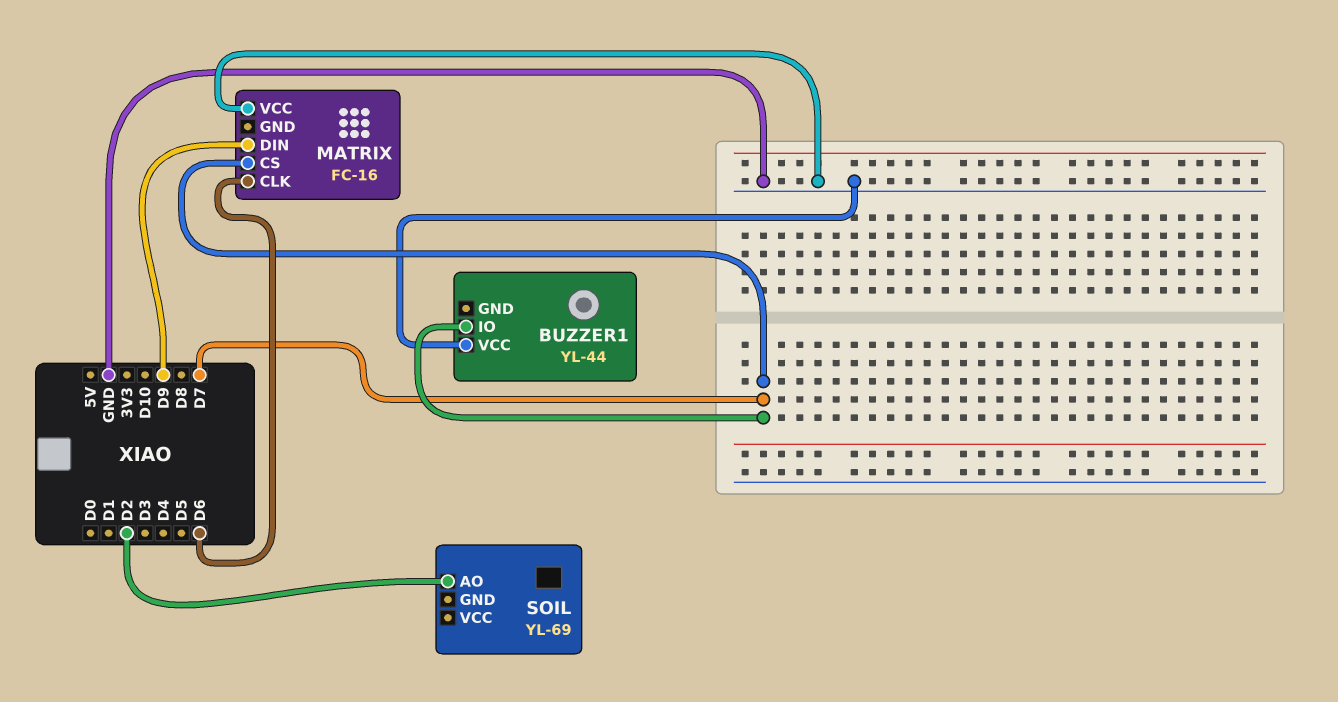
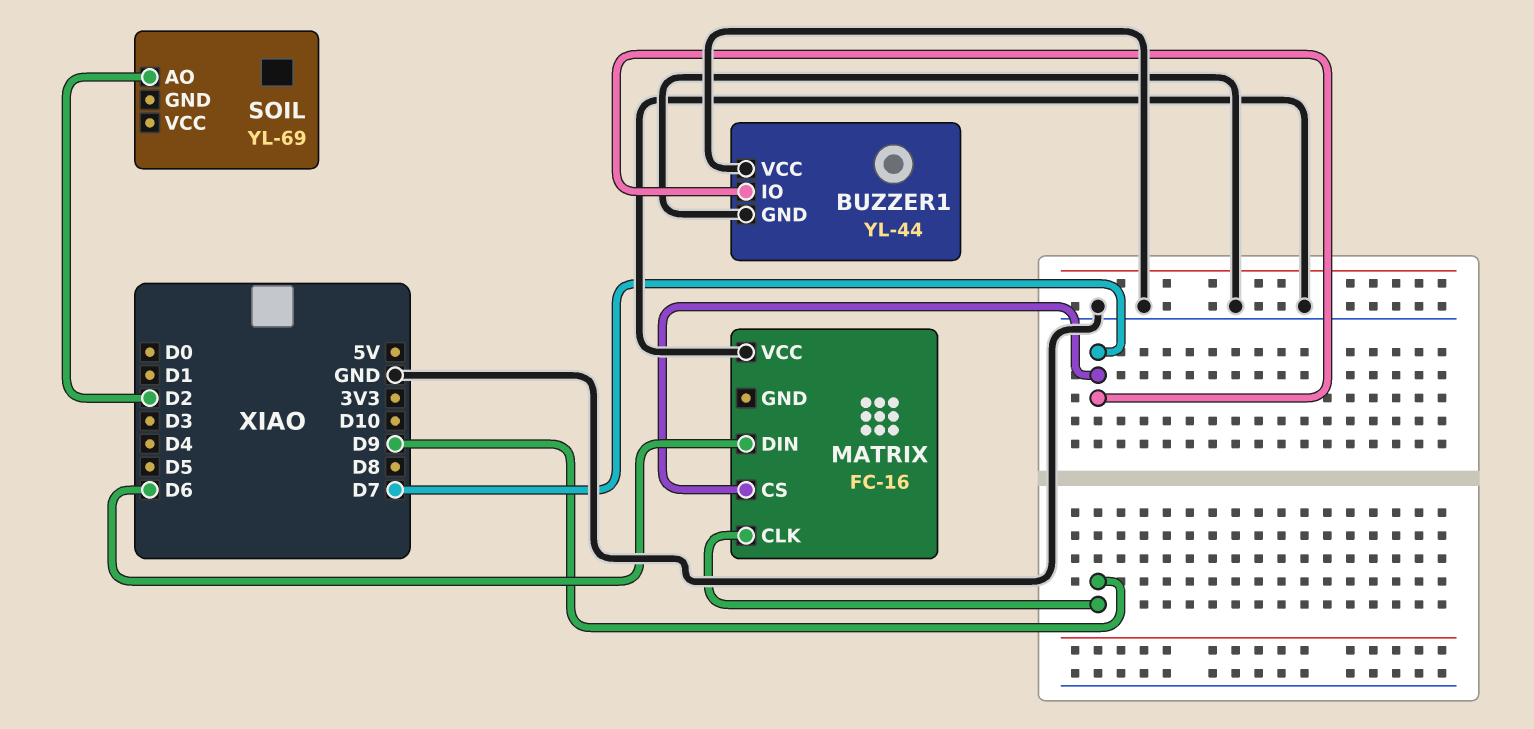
BUZZER1 pin GND: none -> GND
MATRIX pin CLK: D6 -> D9
MATRIX pin DIN: D9 -> D6

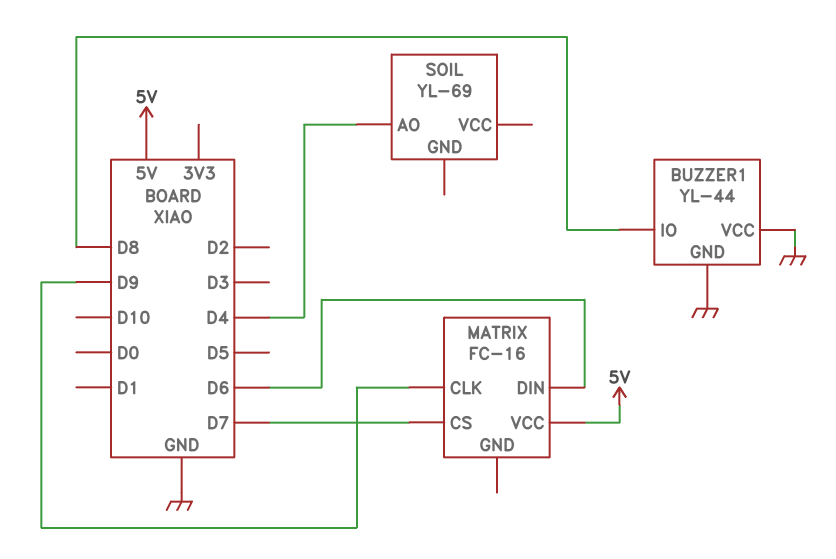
BUZZER1 pin IO: D7 -> D8
MATRIX pin VCC: GND -> 5V
SOIL pin AO: D2 -> D4

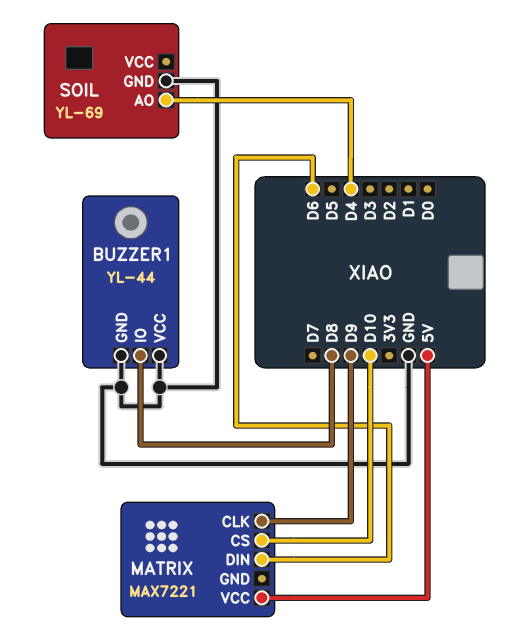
MATRIX: FC-16 -> MAX7221
MATRIX pin CS: D7 -> D10
SOIL pin GND: none -> GND

